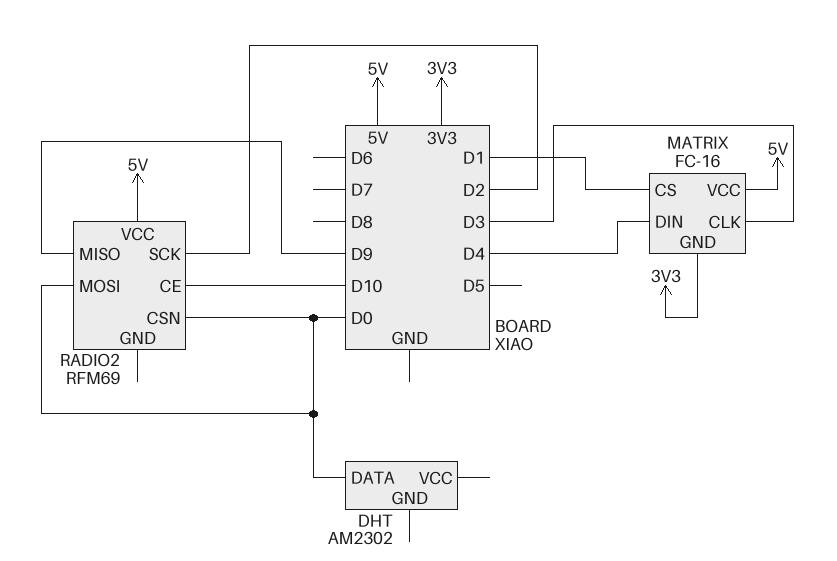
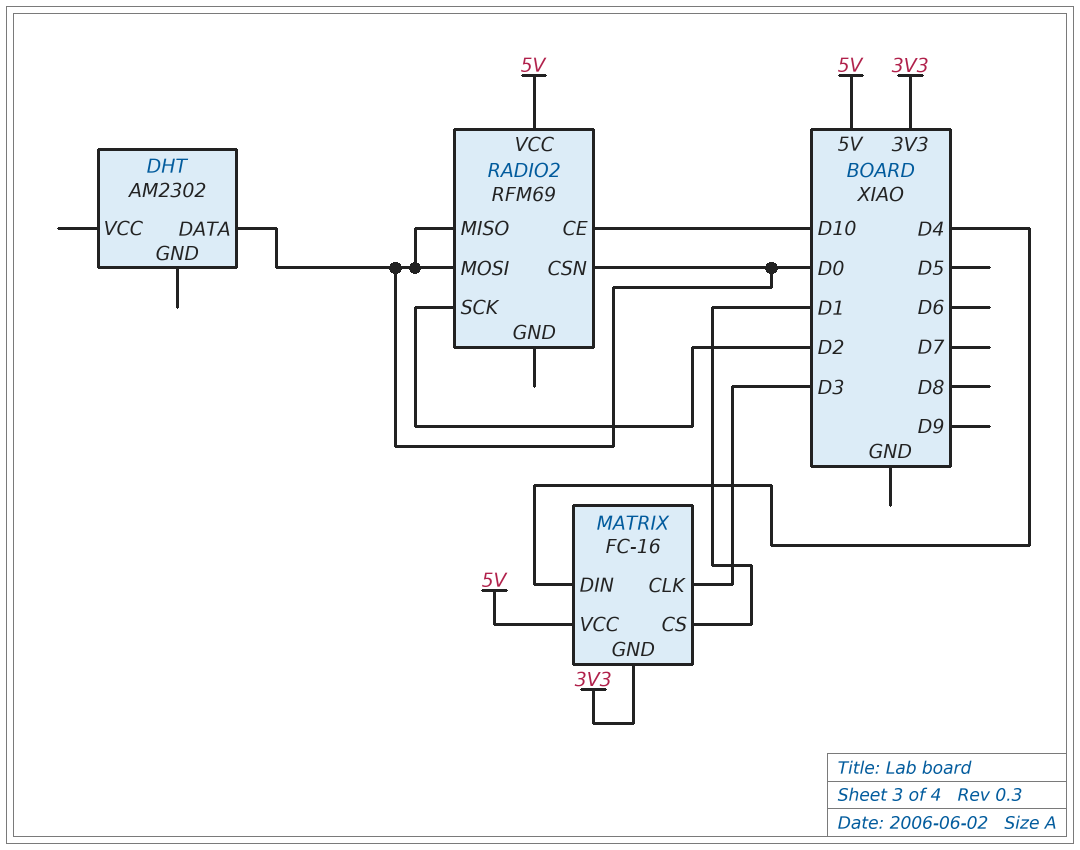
RADIO2 pin MISO: D9 -> D0

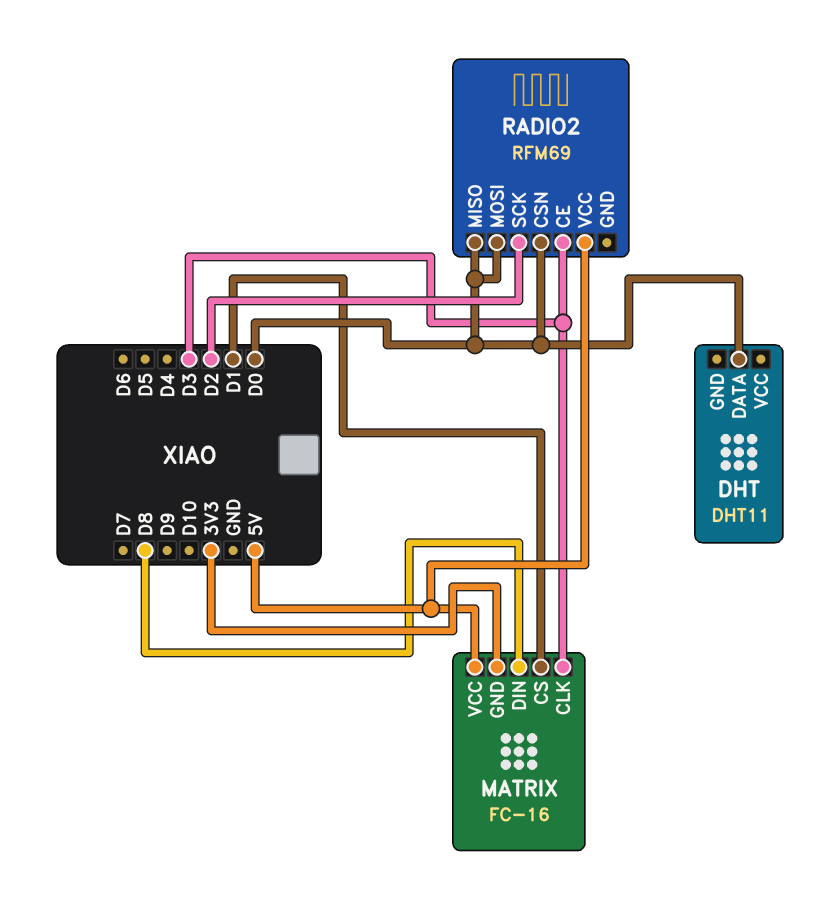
DHT: AM2302 -> DHT11
MATRIX pin DIN: D4 -> D8
RADIO2 pin CE: D10 -> D3

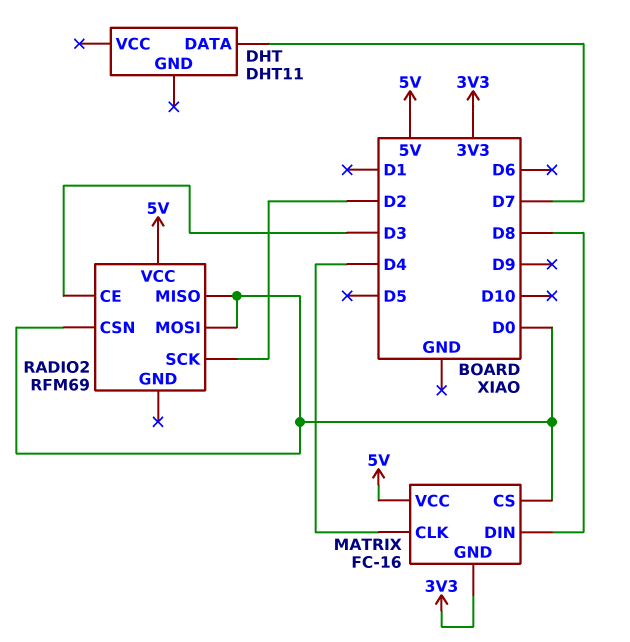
DHT pin DATA: D0 -> D7
MATRIX pin CLK: D3 -> D4
MATRIX pin CS: D1 -> D0

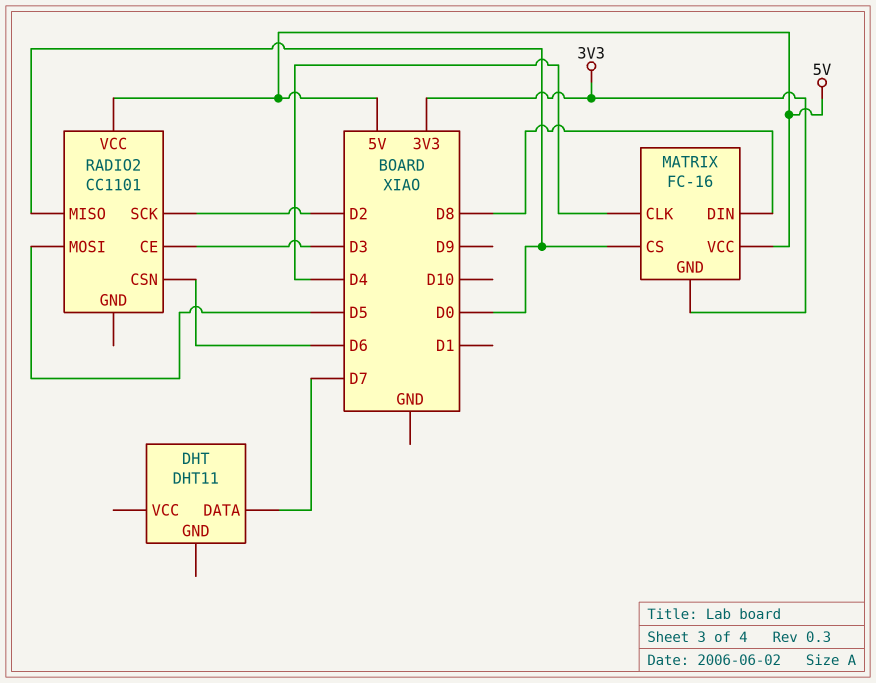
RADIO2: RFM69 -> CC1101
RADIO2 pin CSN: D0 -> D6
RADIO2 pin MOSI: D0 -> D5

